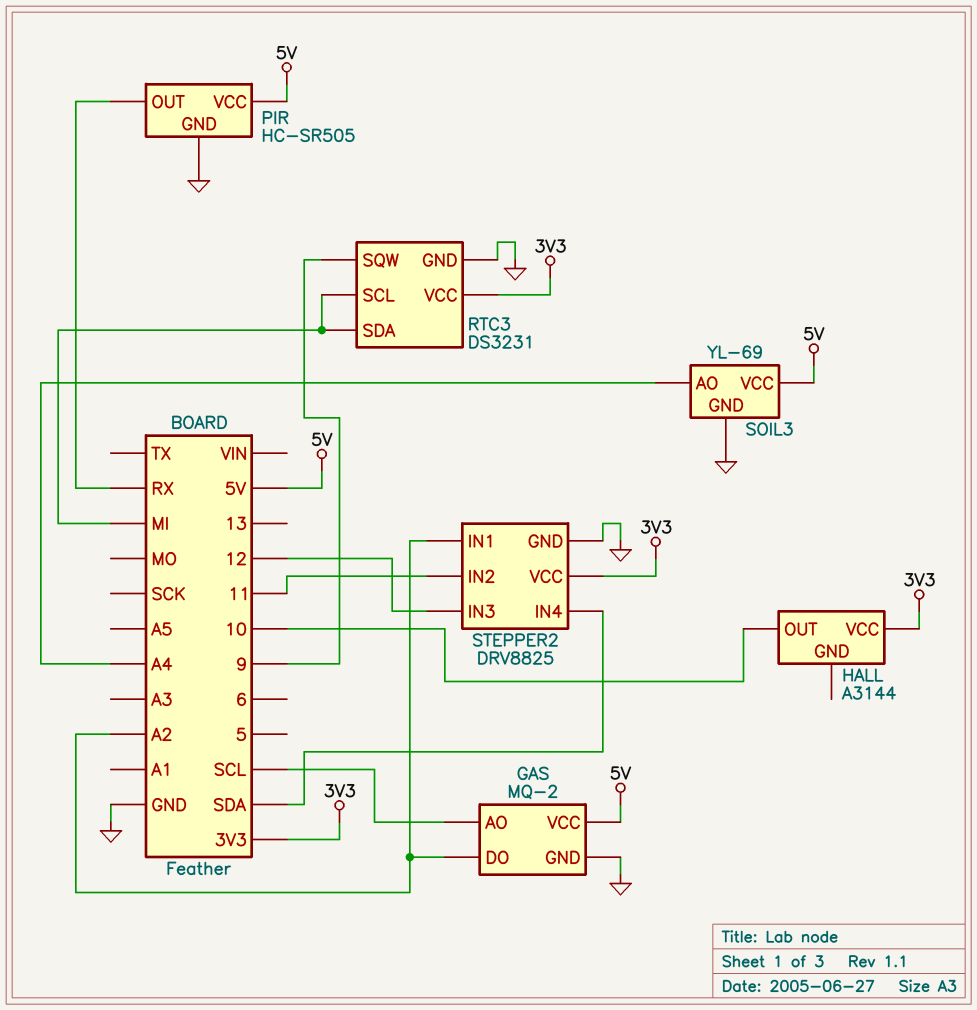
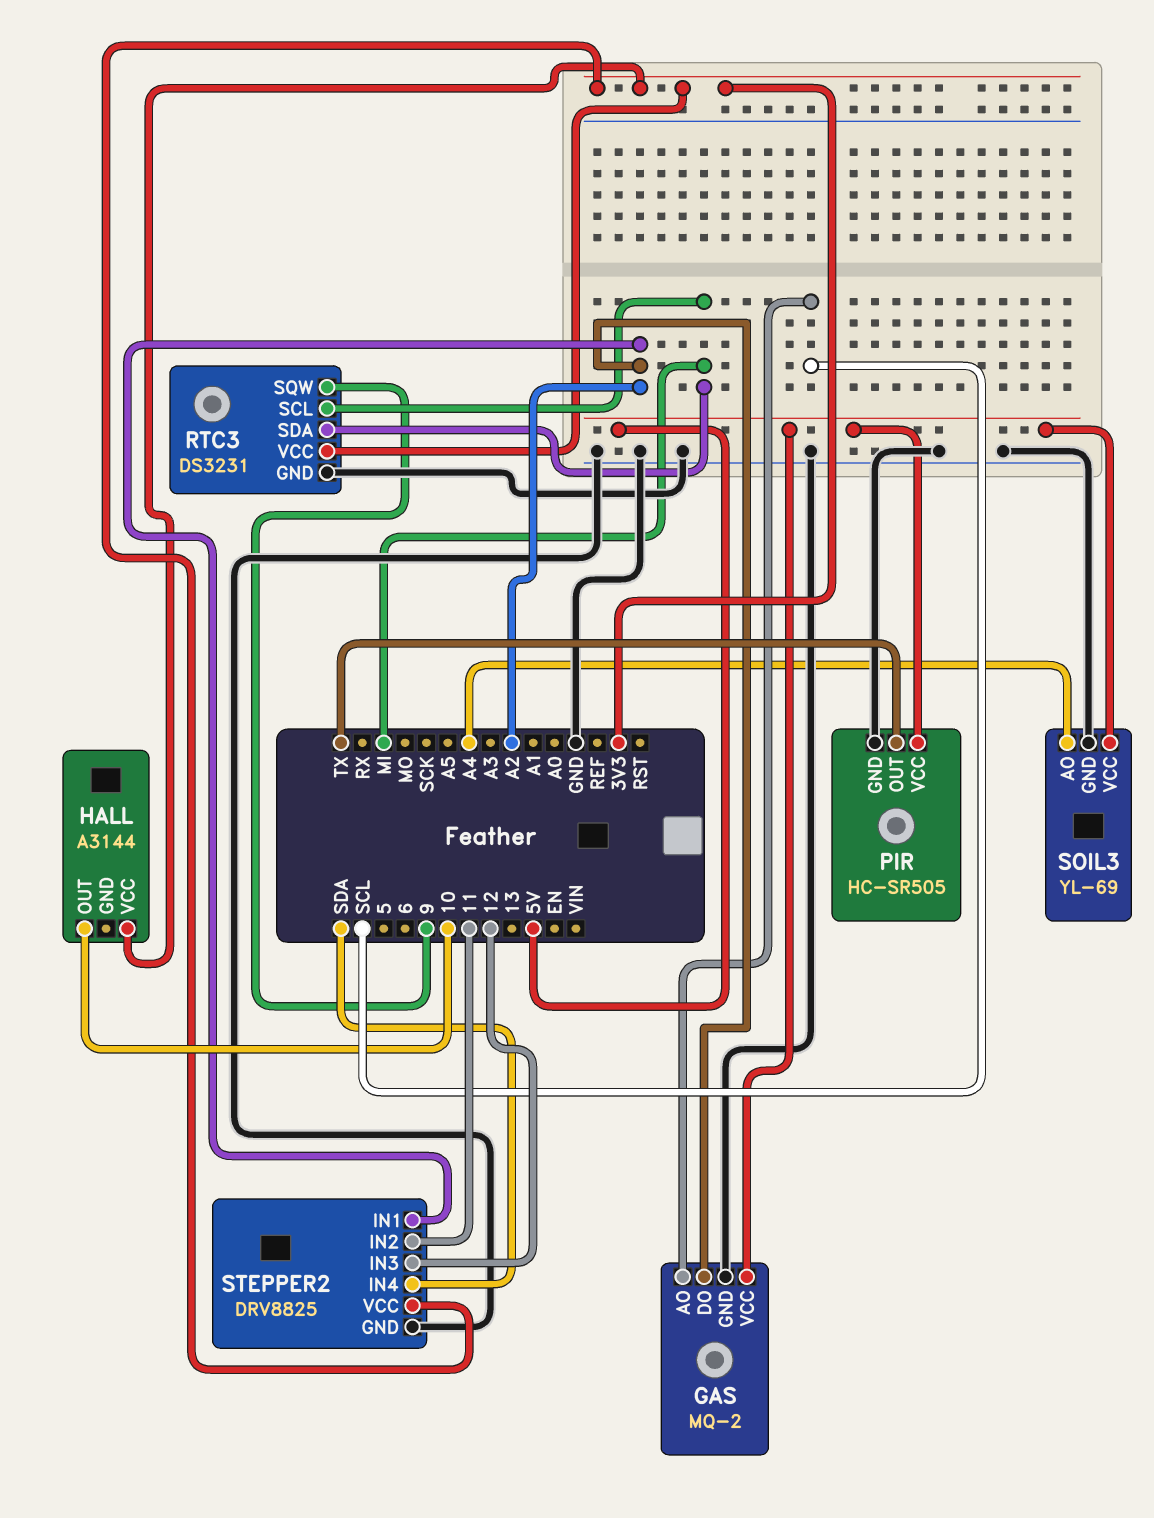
PIR pin OUT: RX -> TX

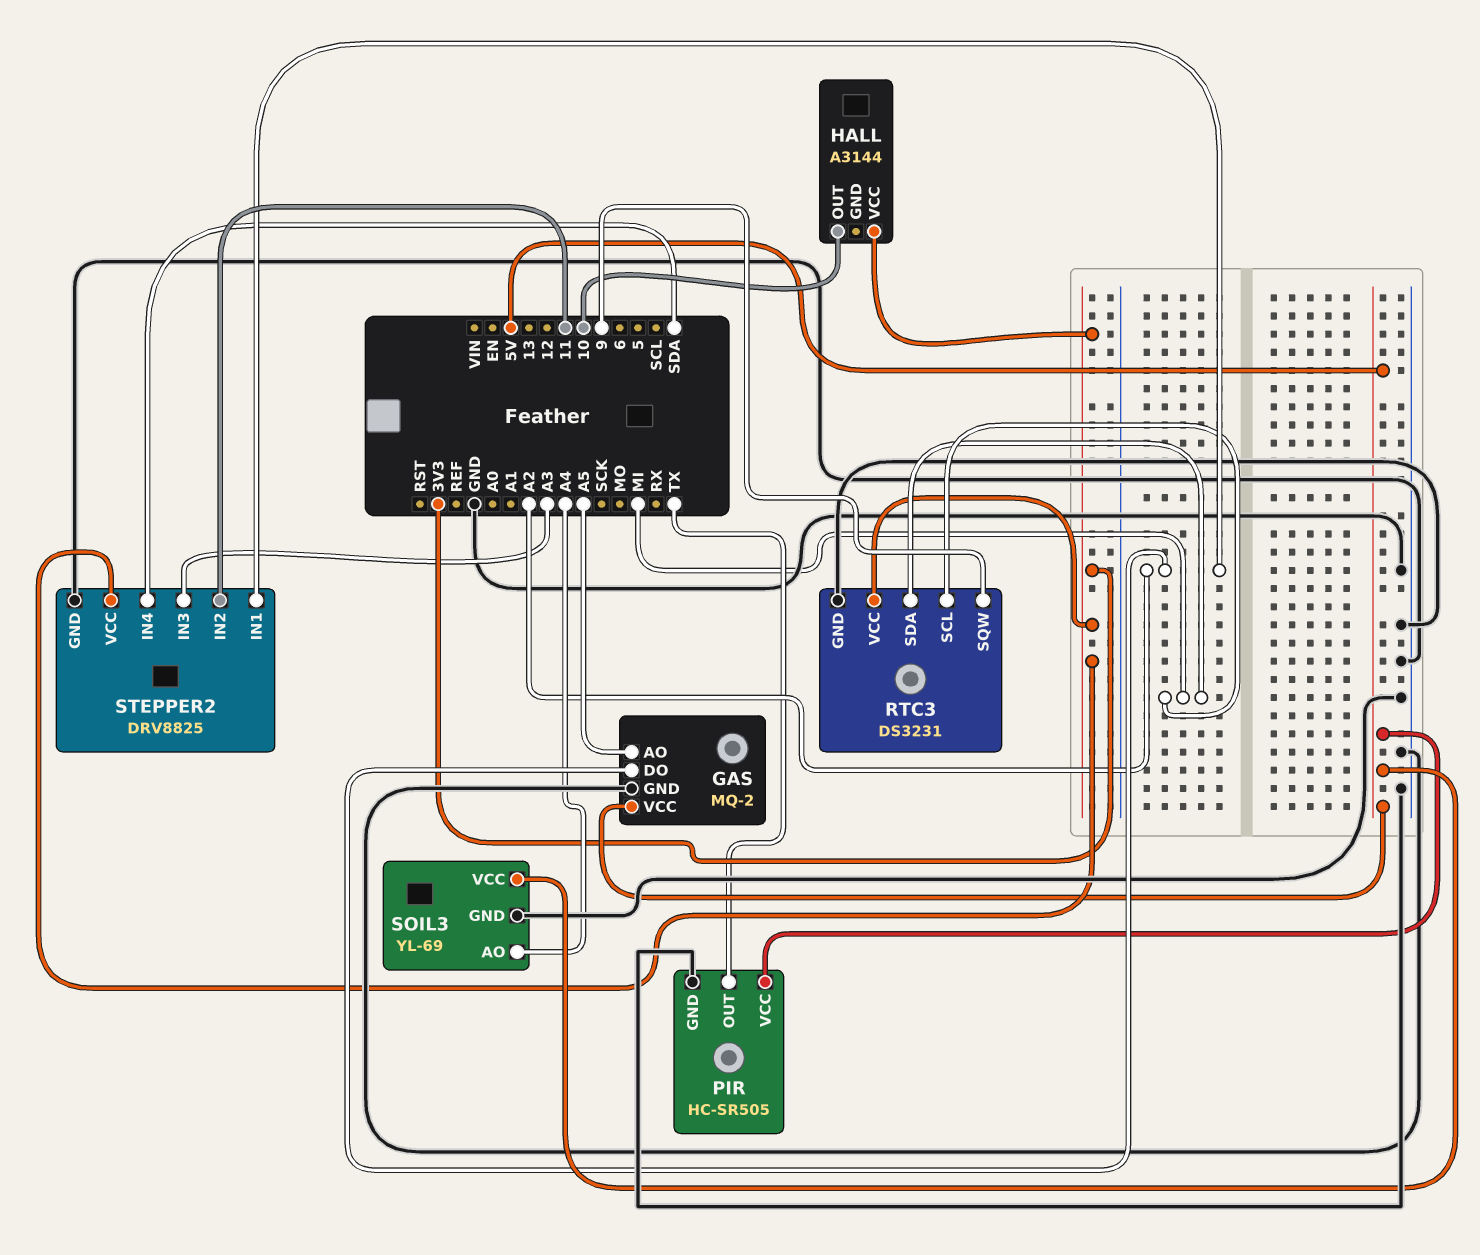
GAS pin AO: SCL -> A5
STEPPER2 pin IN3: 12 -> A3

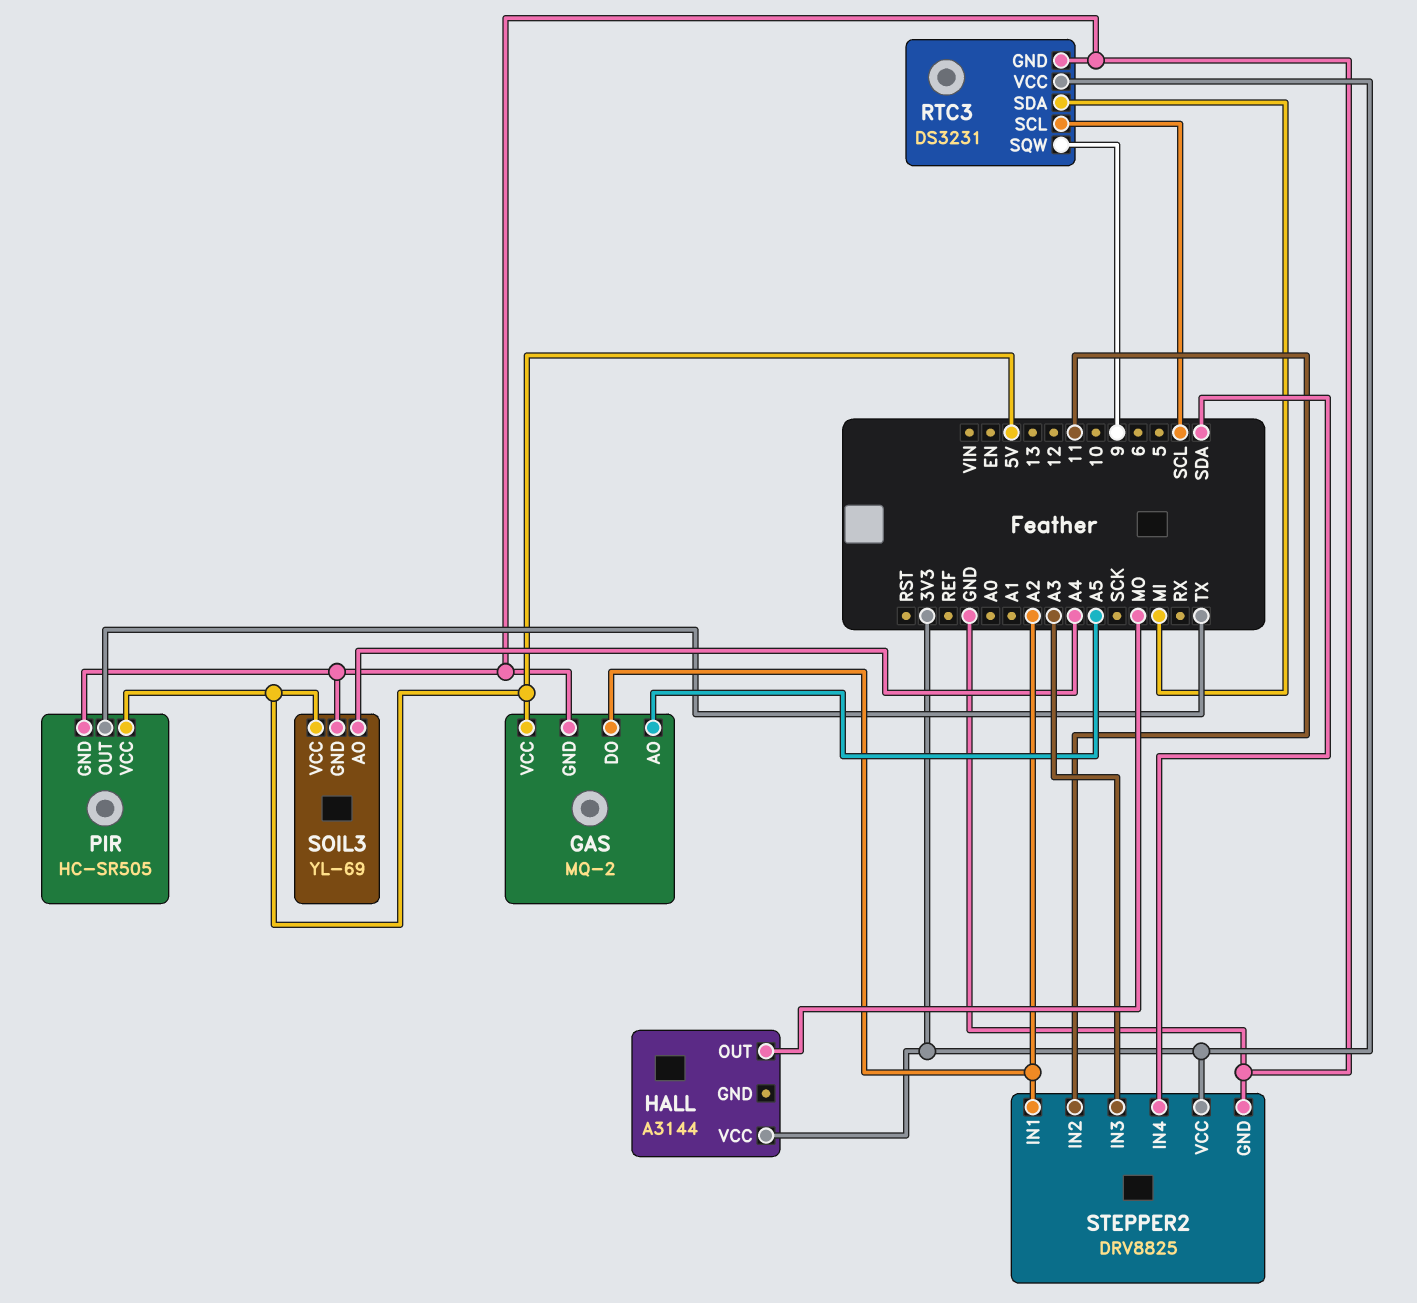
HALL pin OUT: 10 -> MO
RTC3 pin SCL: MI -> SCL

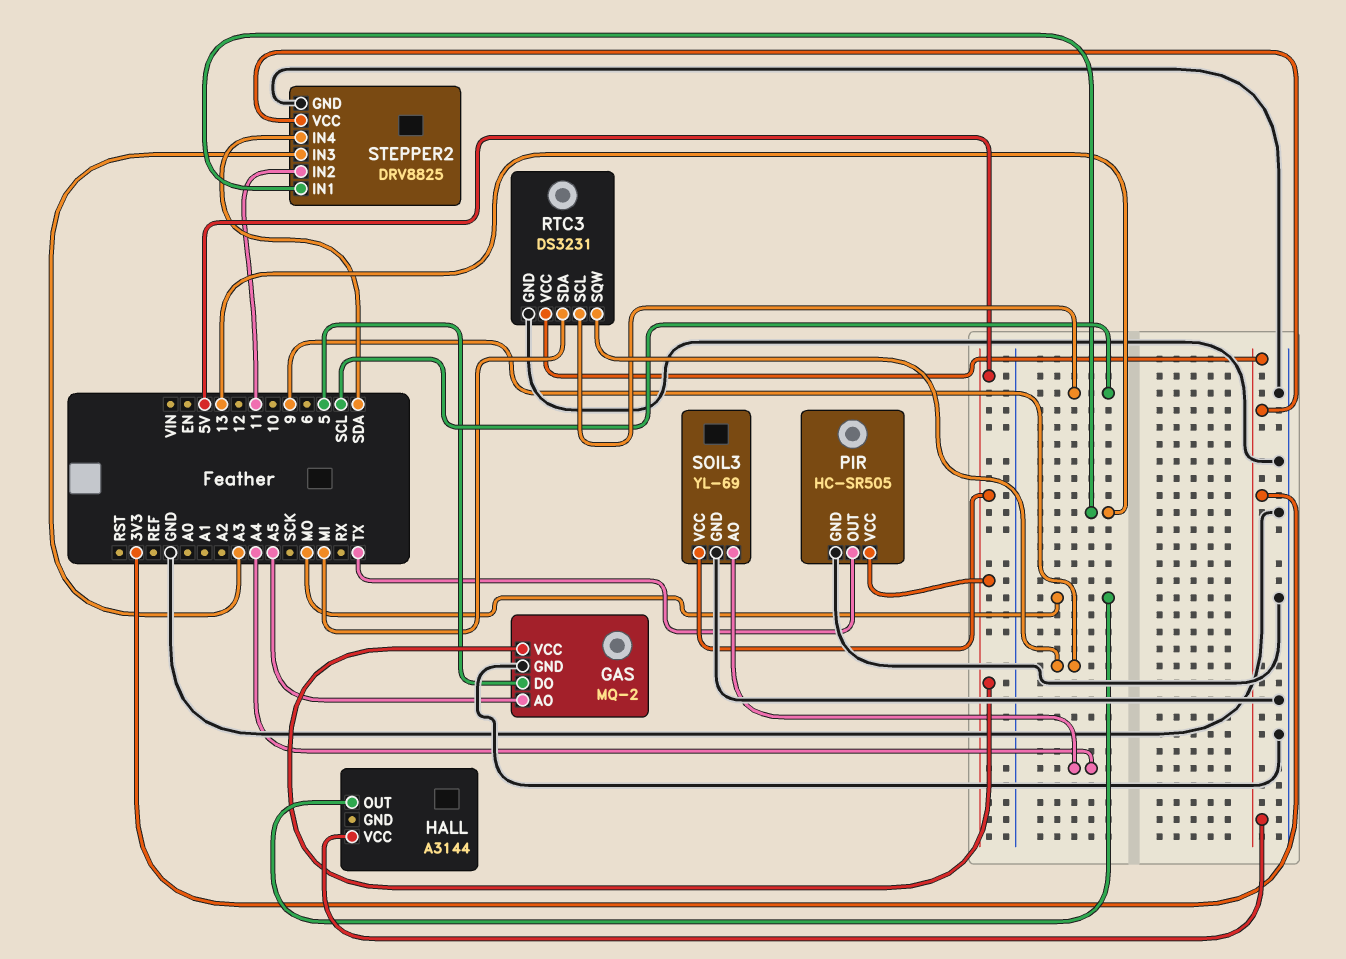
GAS pin DO: A2 -> 5
STEPPER2 pin IN1: A2 -> 13

